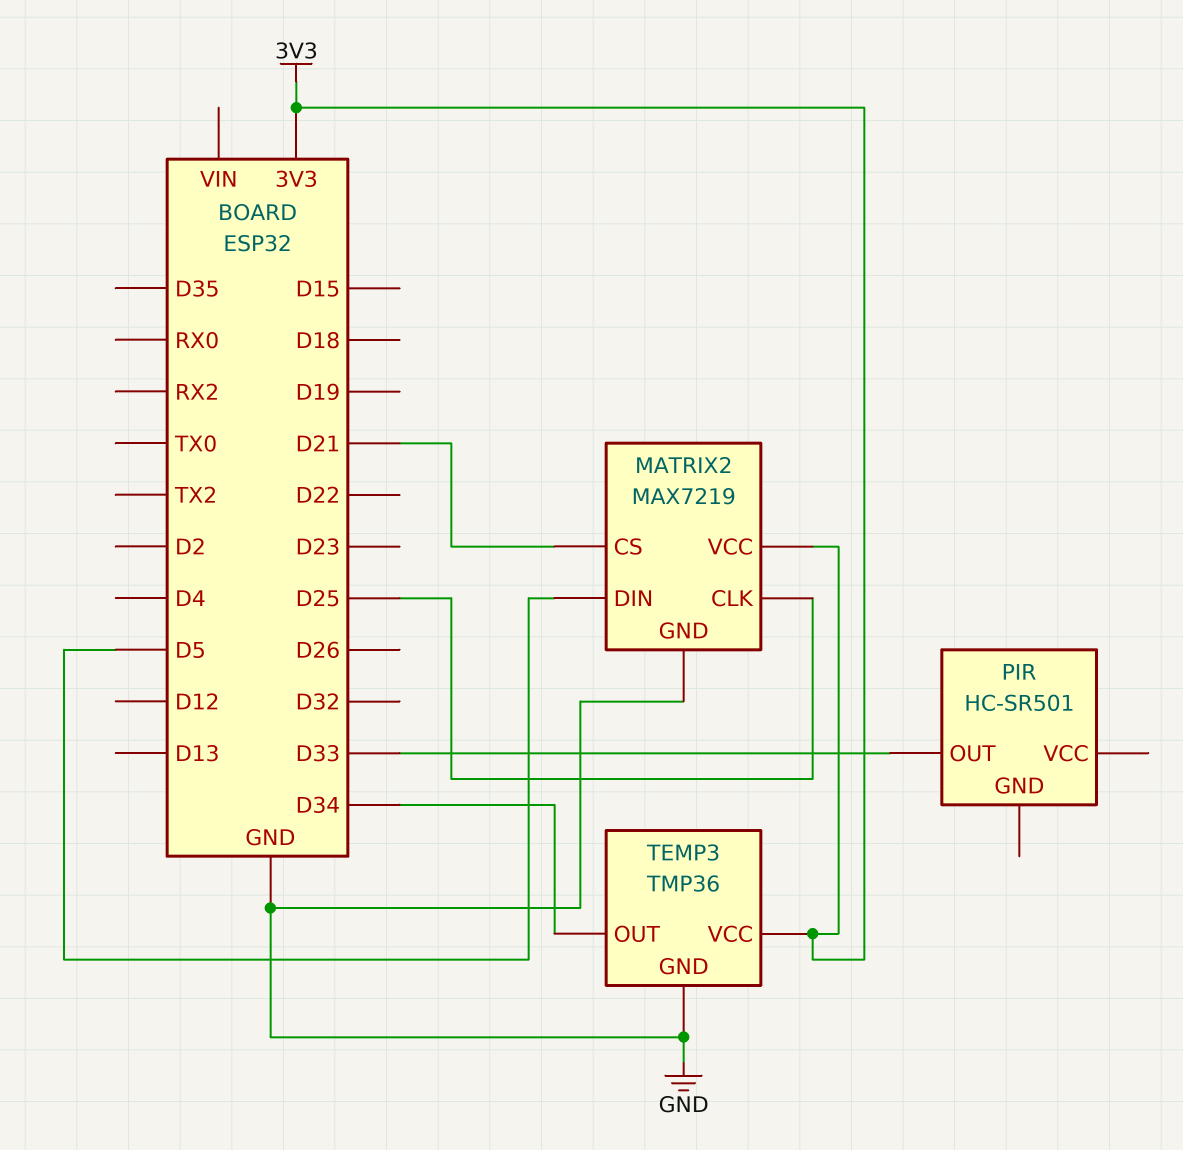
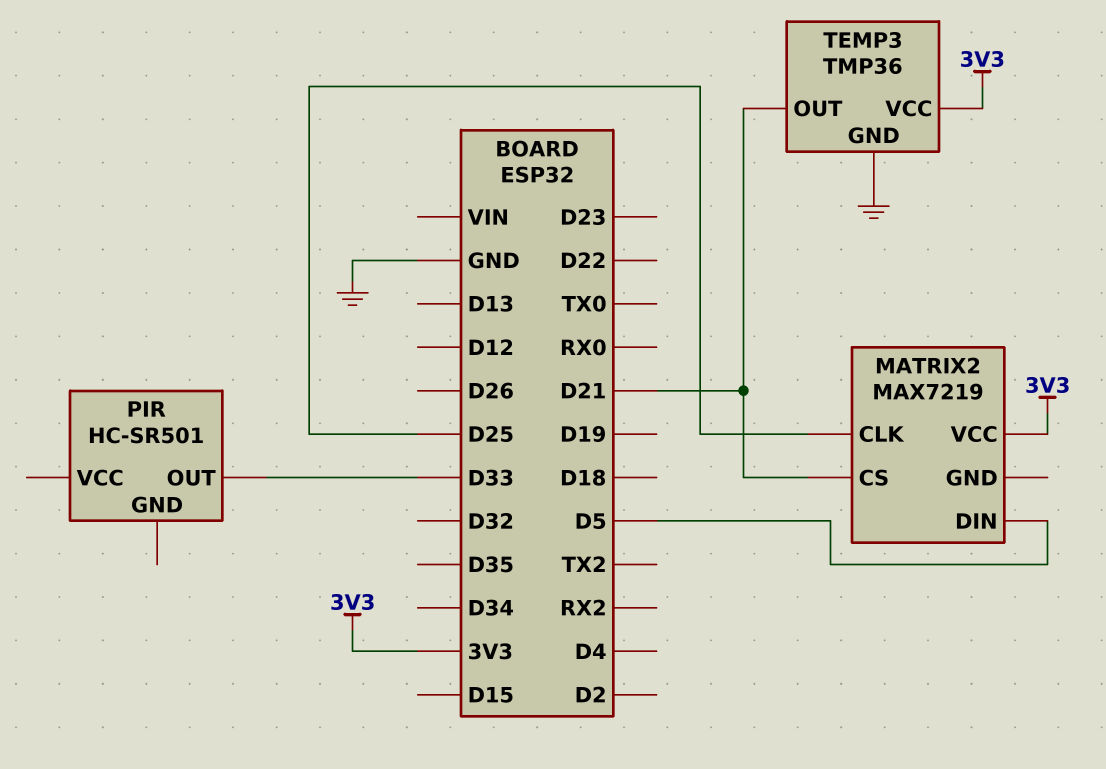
MATRIX2 pin GND: GND -> none
TEMP3 pin OUT: D34 -> D21

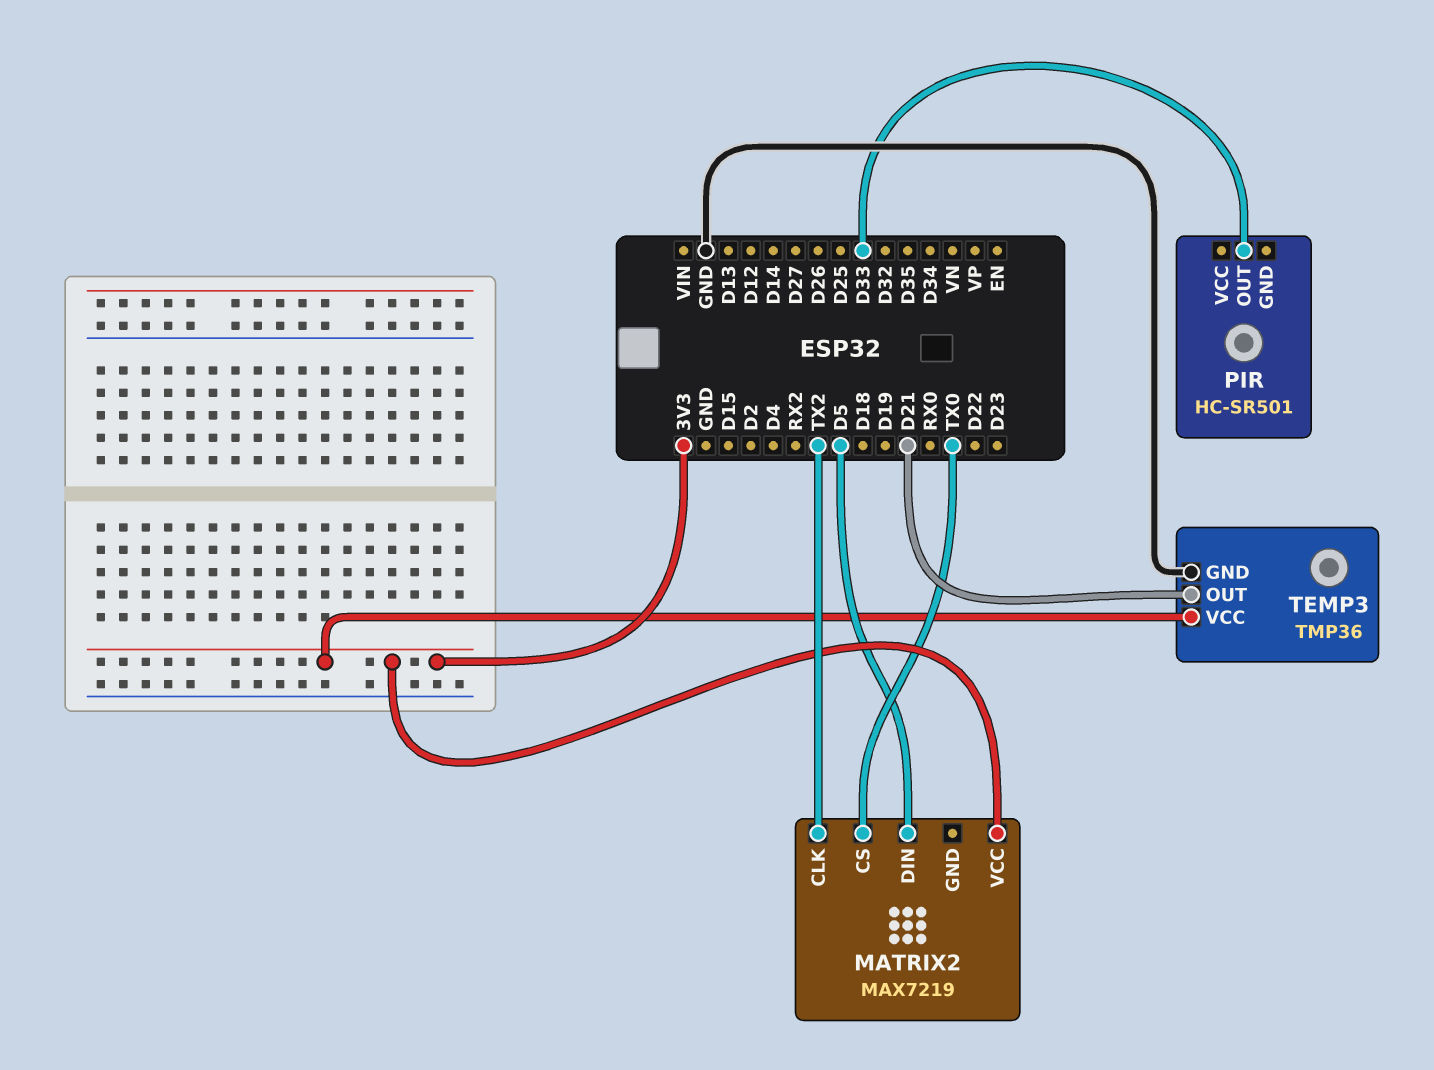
MATRIX2 pin CLK: D25 -> TX2
MATRIX2 pin CS: D21 -> TX0

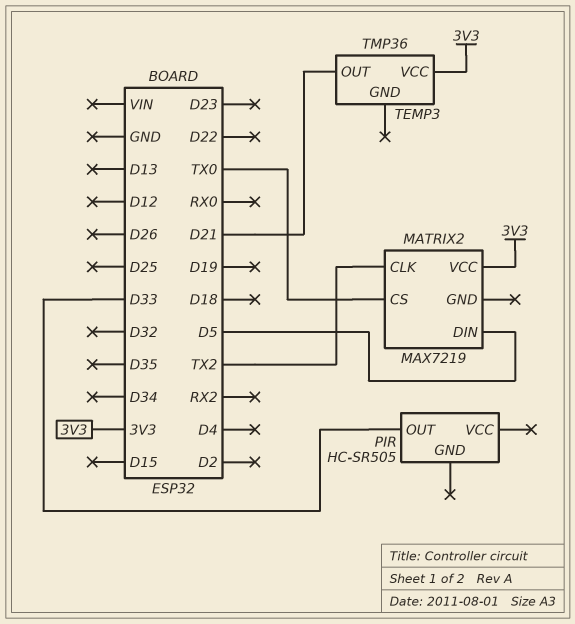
PIR: HC-SR501 -> HC-SR505
TEMP3 pin GND: GND -> none

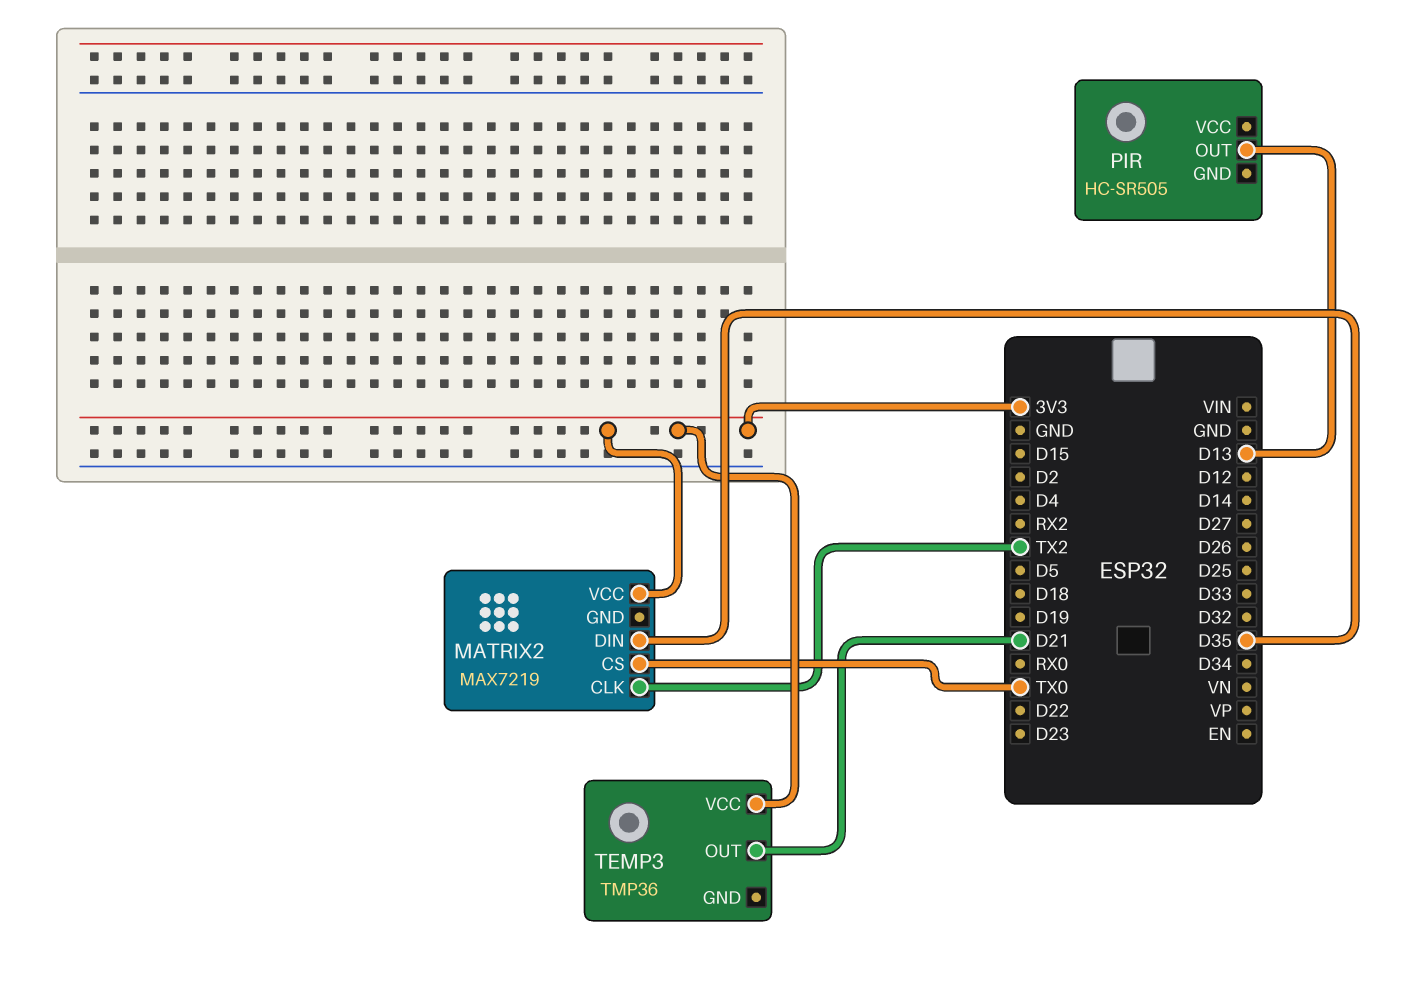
MATRIX2 pin DIN: D5 -> D35
PIR pin OUT: D33 -> D13

